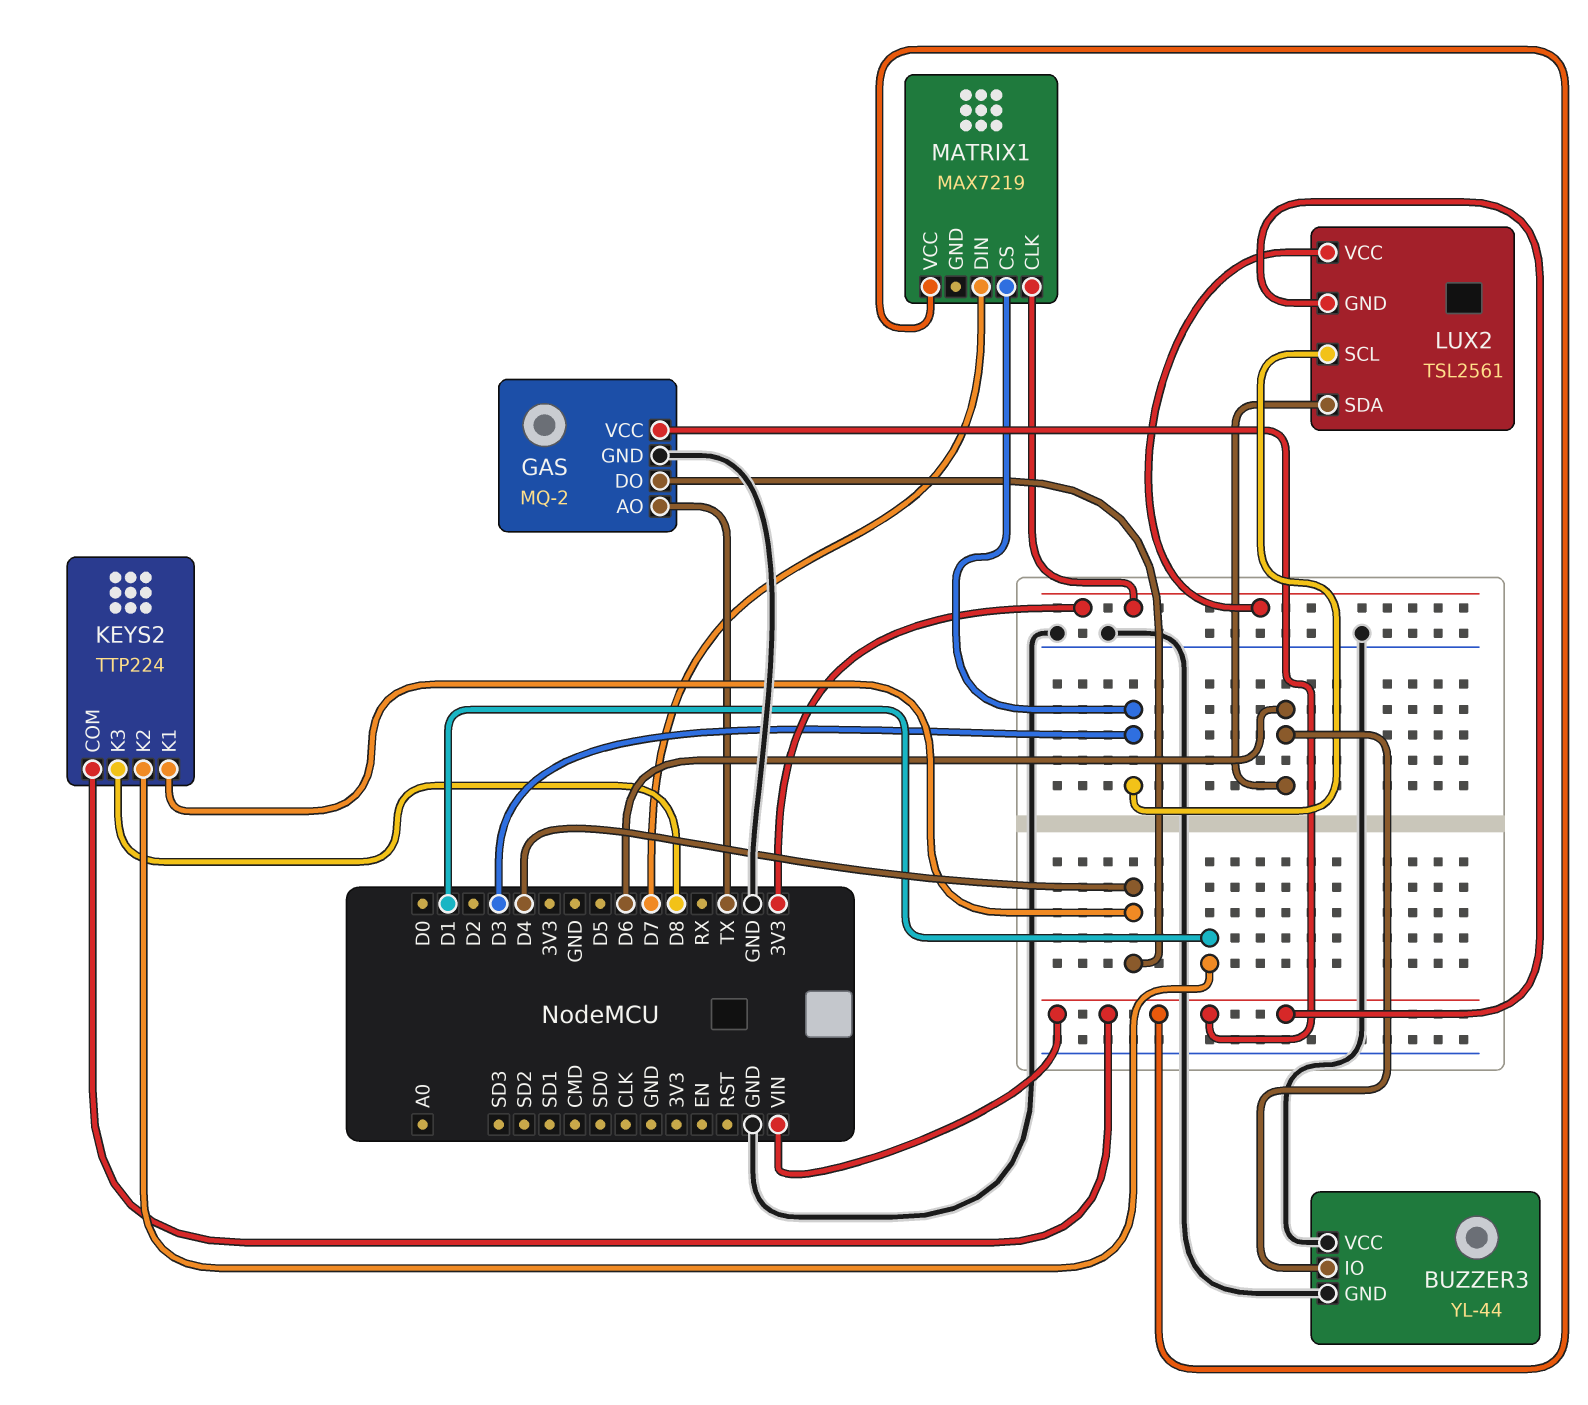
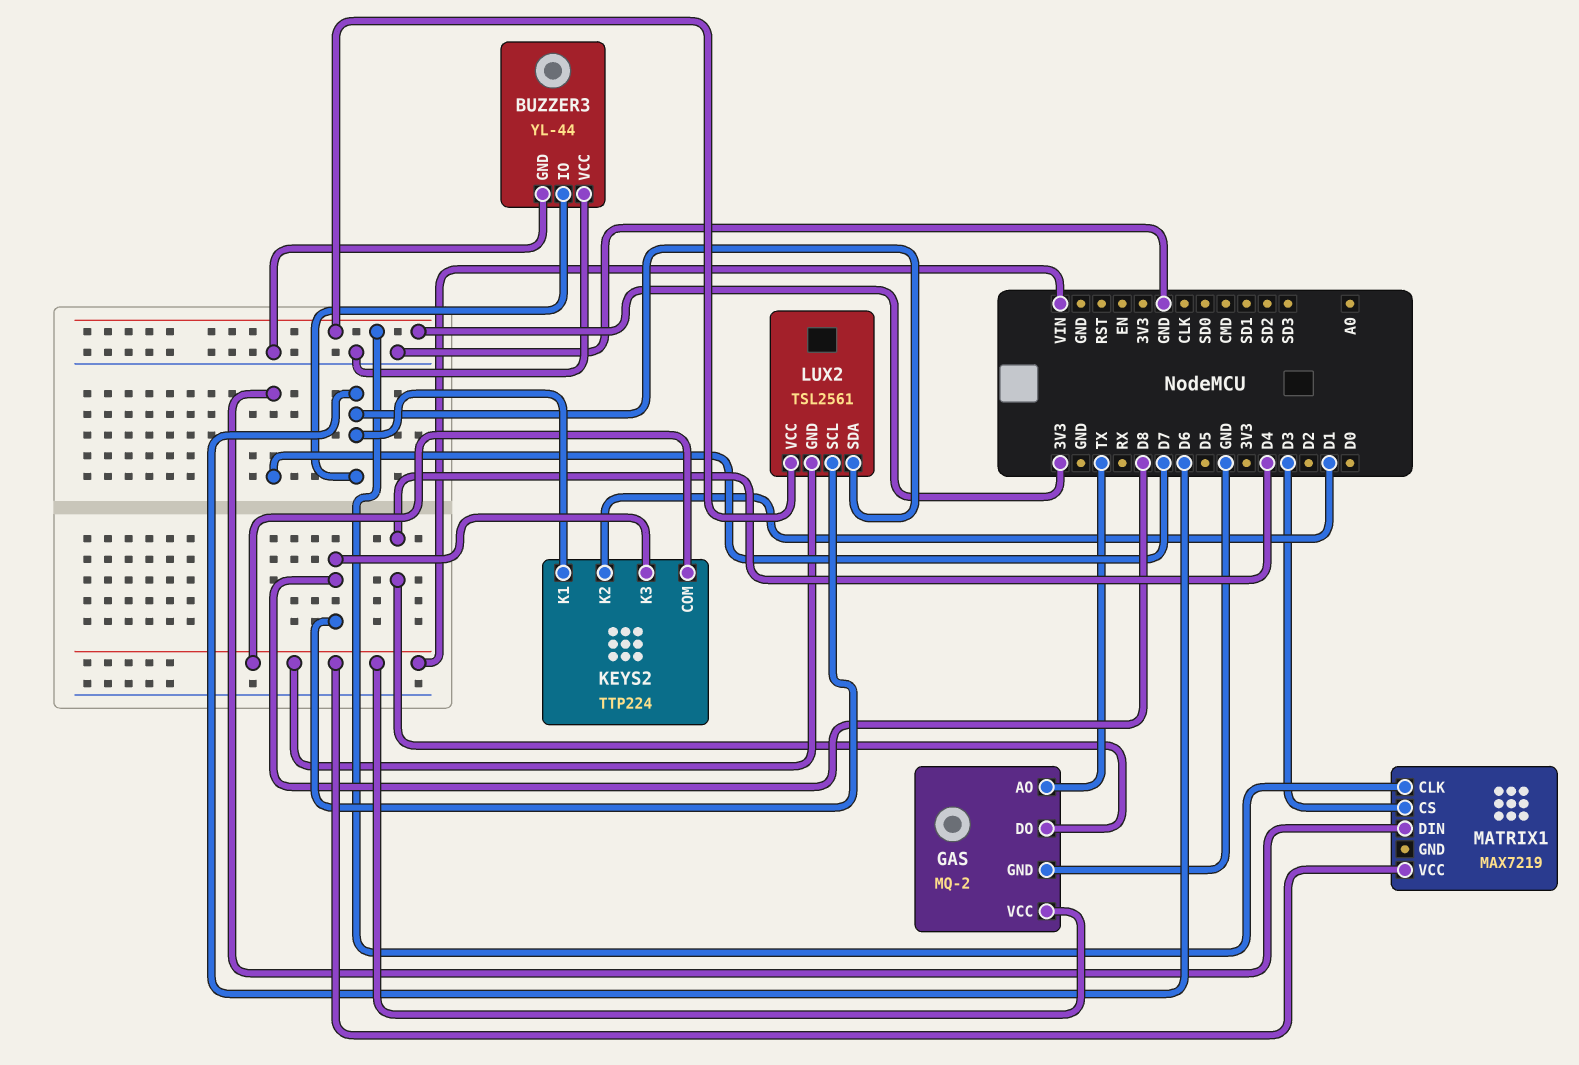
KEYS2 pin K1: D4 -> D6
LUX2 pin SCL: D3 -> D8

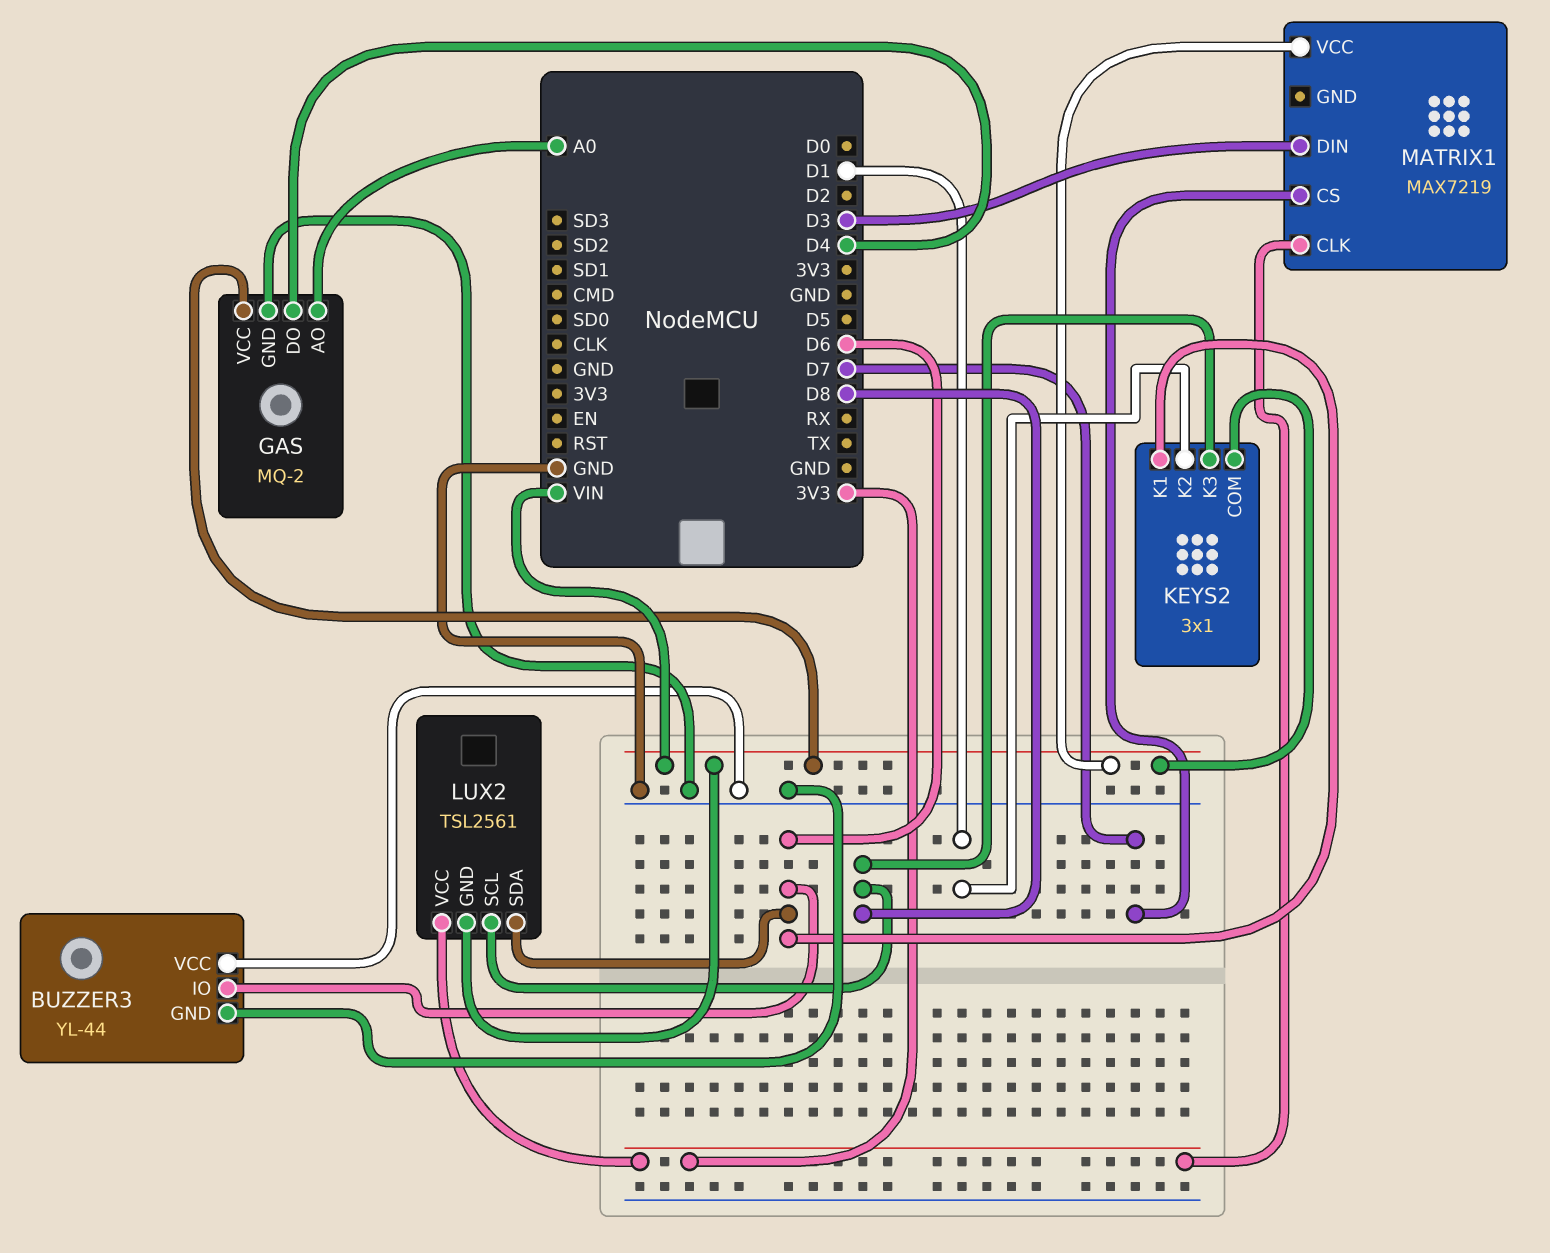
GAS pin AO: TX -> A0
KEYS2: TTP224 -> 3x1
MATRIX1 pin CS: D3 -> D7
MATRIX1 pin DIN: D7 -> D3

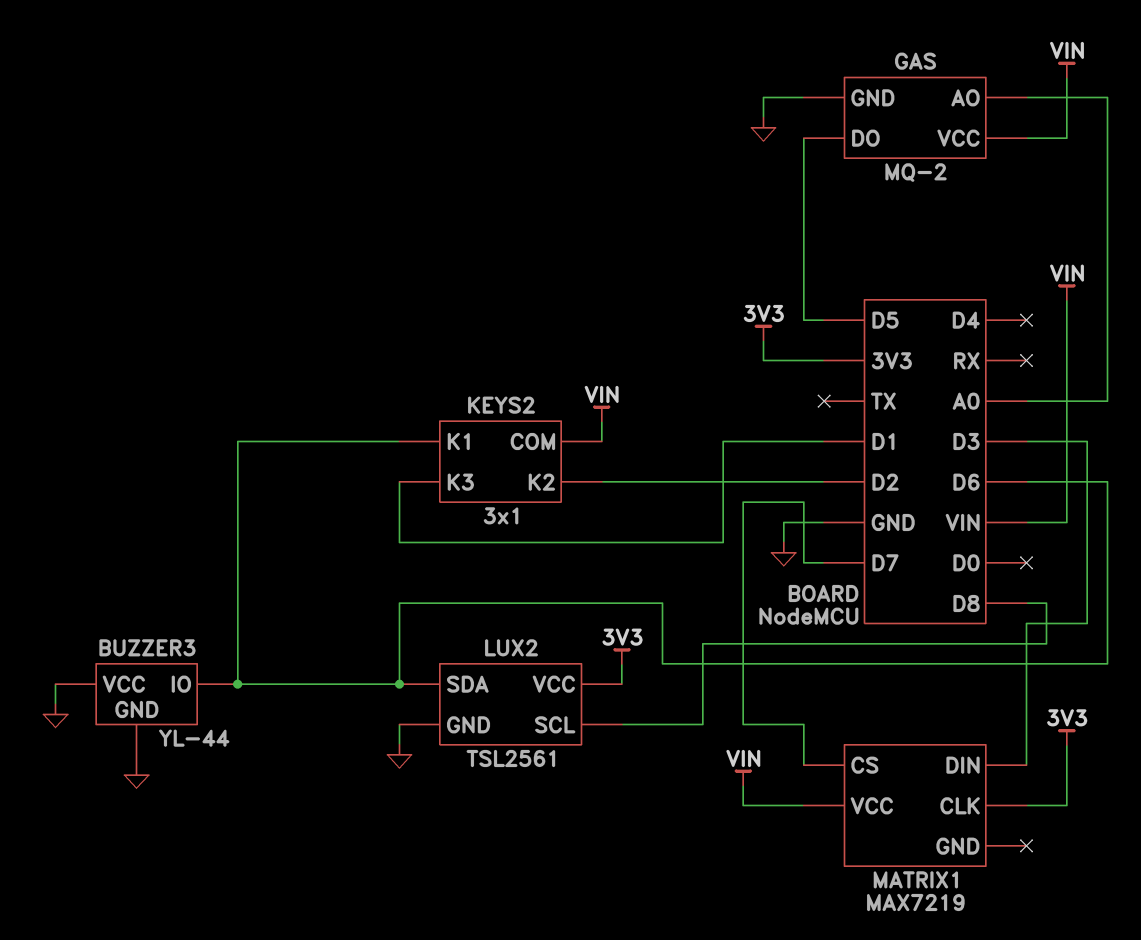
GAS pin DO: D4 -> D5
KEYS2 pin K2: D1 -> D2
KEYS2 pin K3: D8 -> D1
LUX2 pin GND: VIN -> GND

